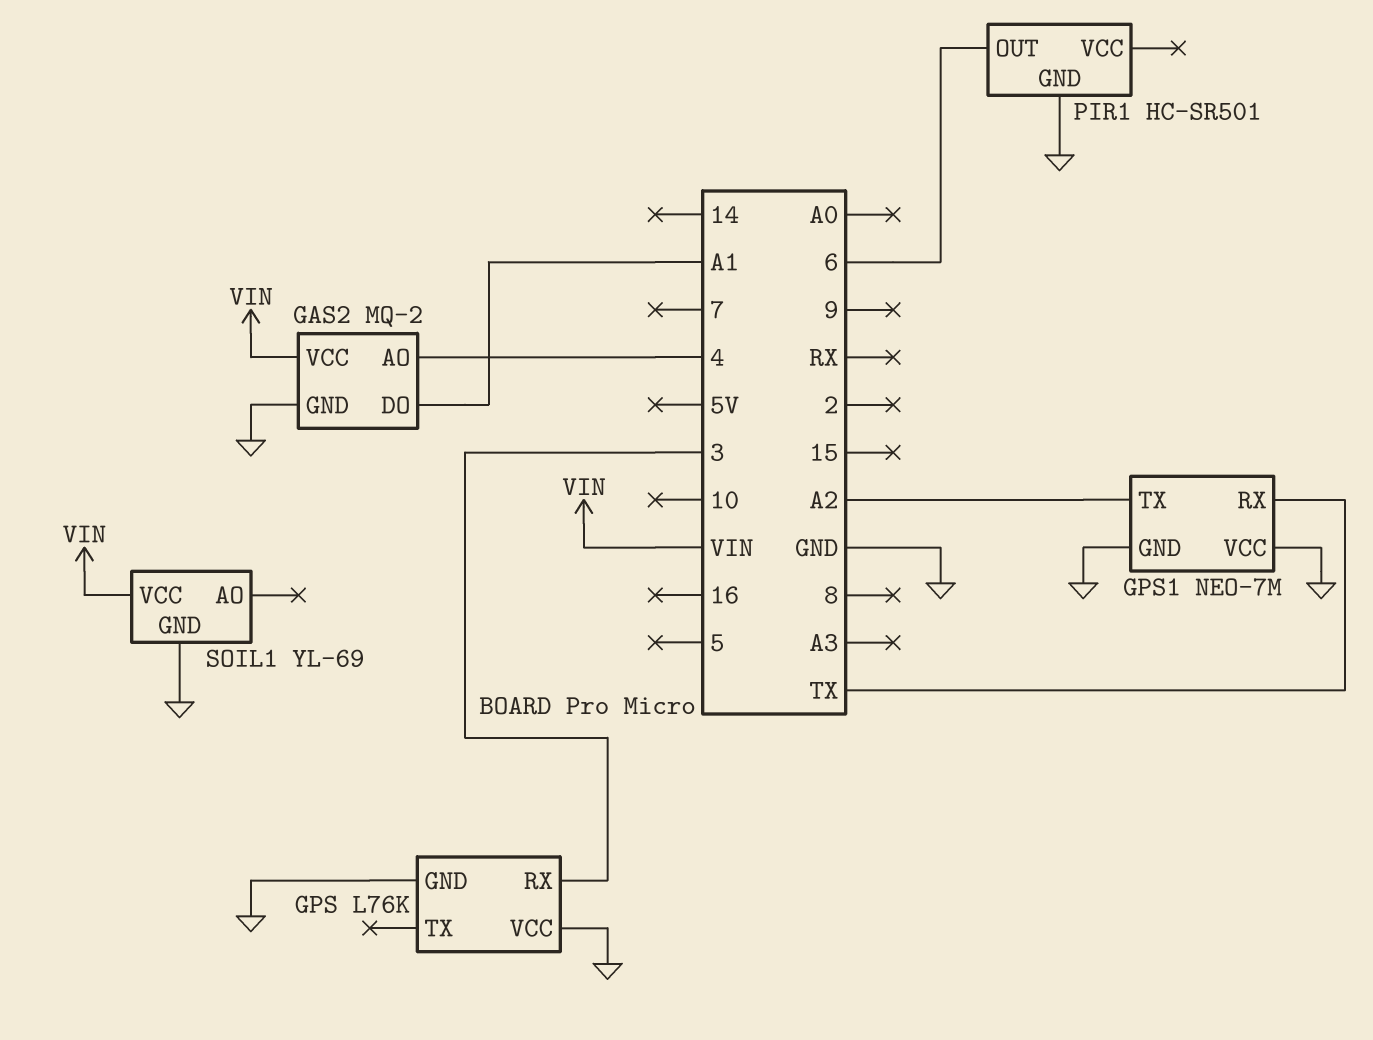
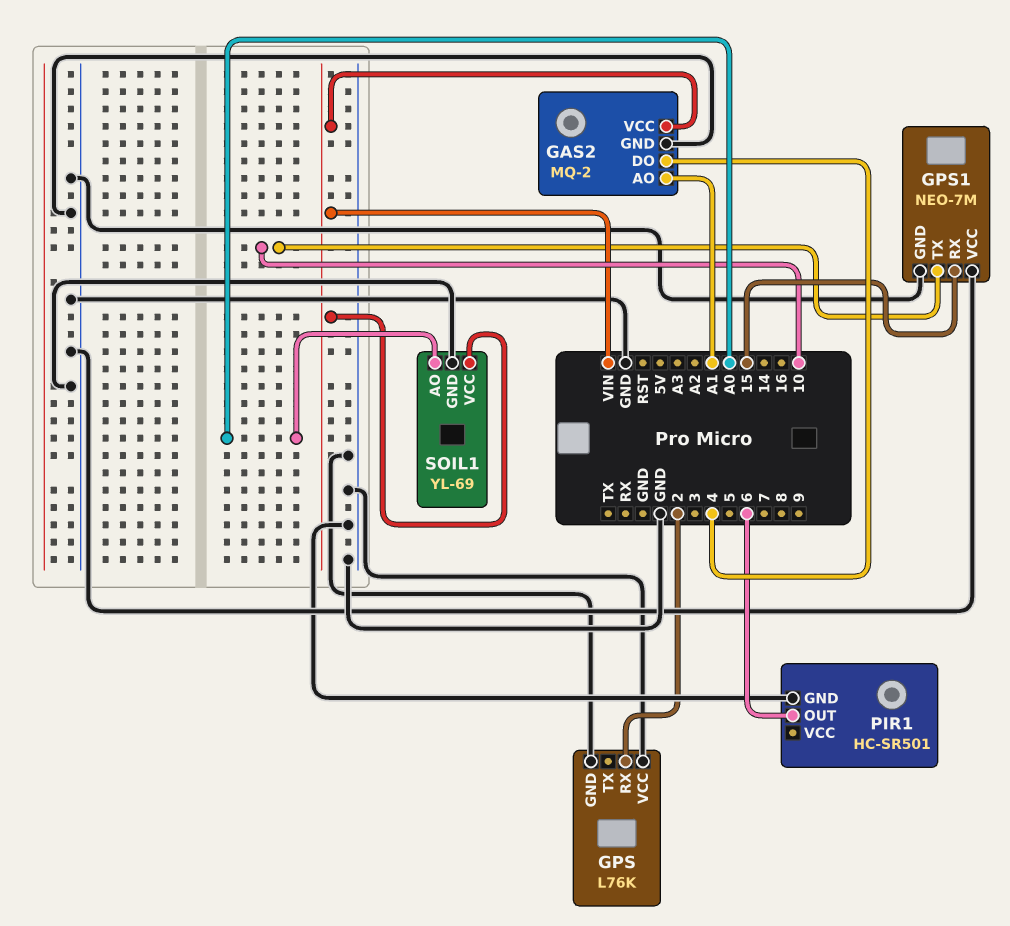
GAS2 pin AO: 4 -> A1
GAS2 pin DO: A1 -> 4
GPS pin RX: 3 -> 2
GPS1 pin RX: TX -> 15
GPS1 pin TX: A2 -> 10
SOIL1 pin AO: none -> A0

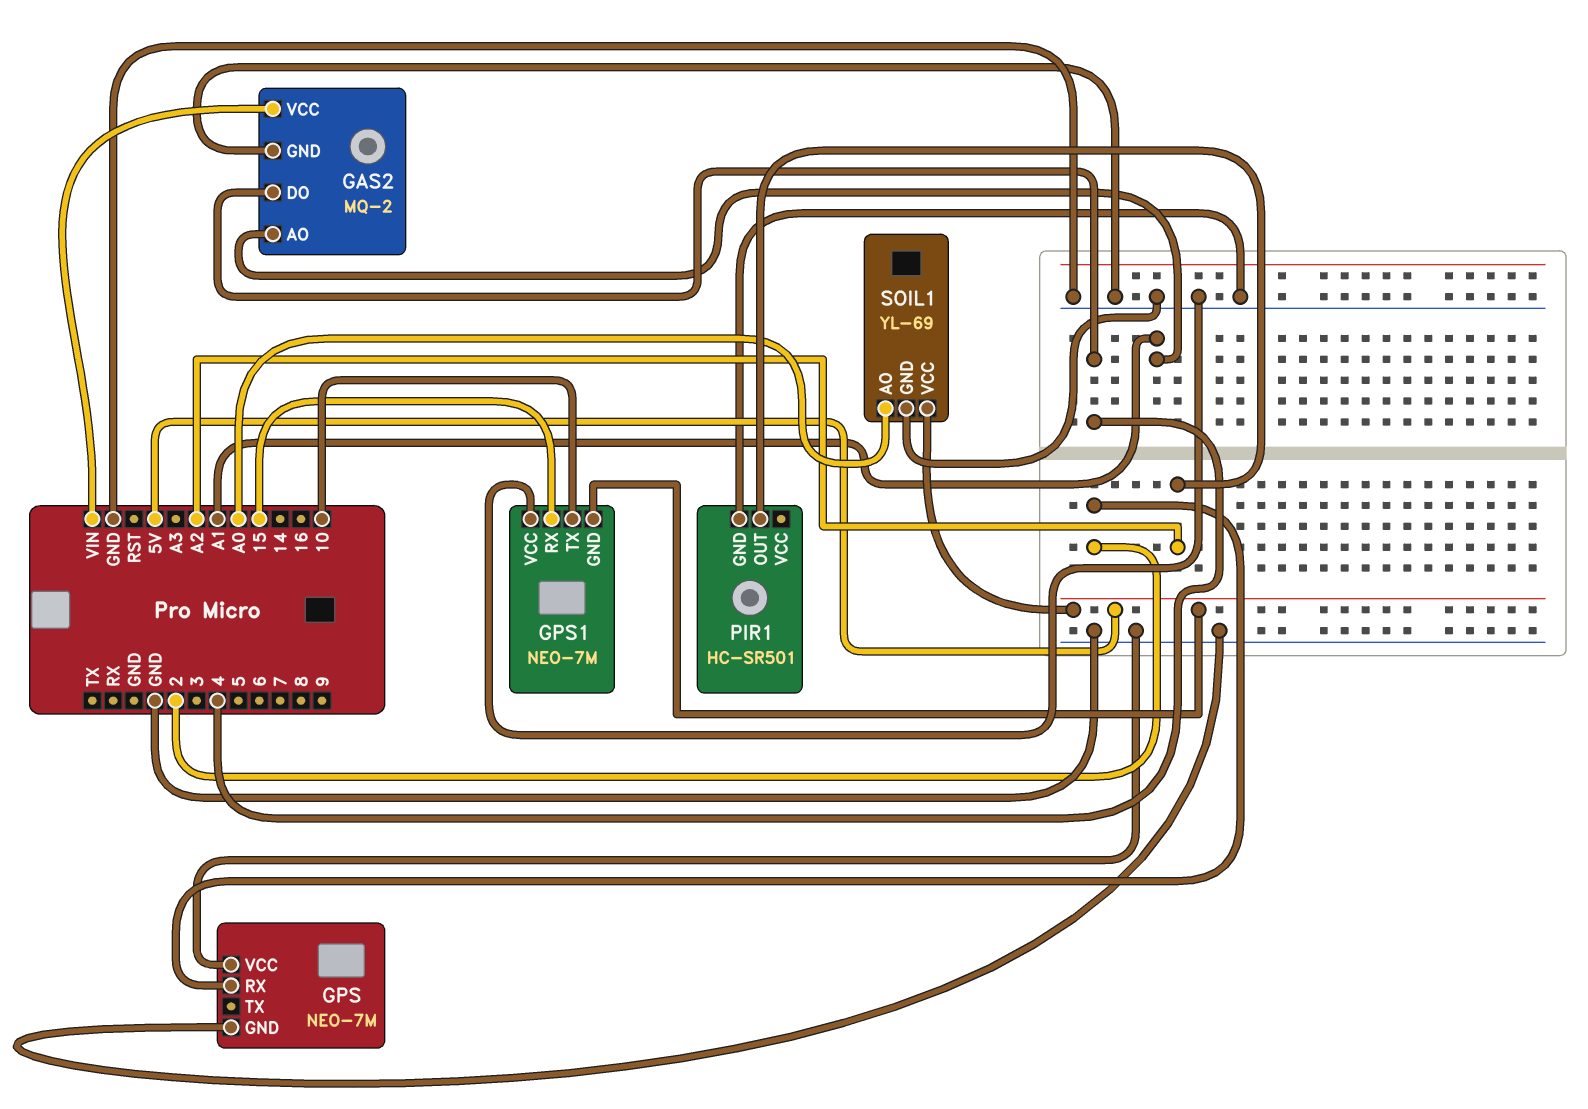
GPS: L76K -> NEO-7M
GPS1 pin GND: GND -> 5V
PIR1 pin OUT: 6 -> A2
SOIL1 pin VCC: VIN -> 5V

